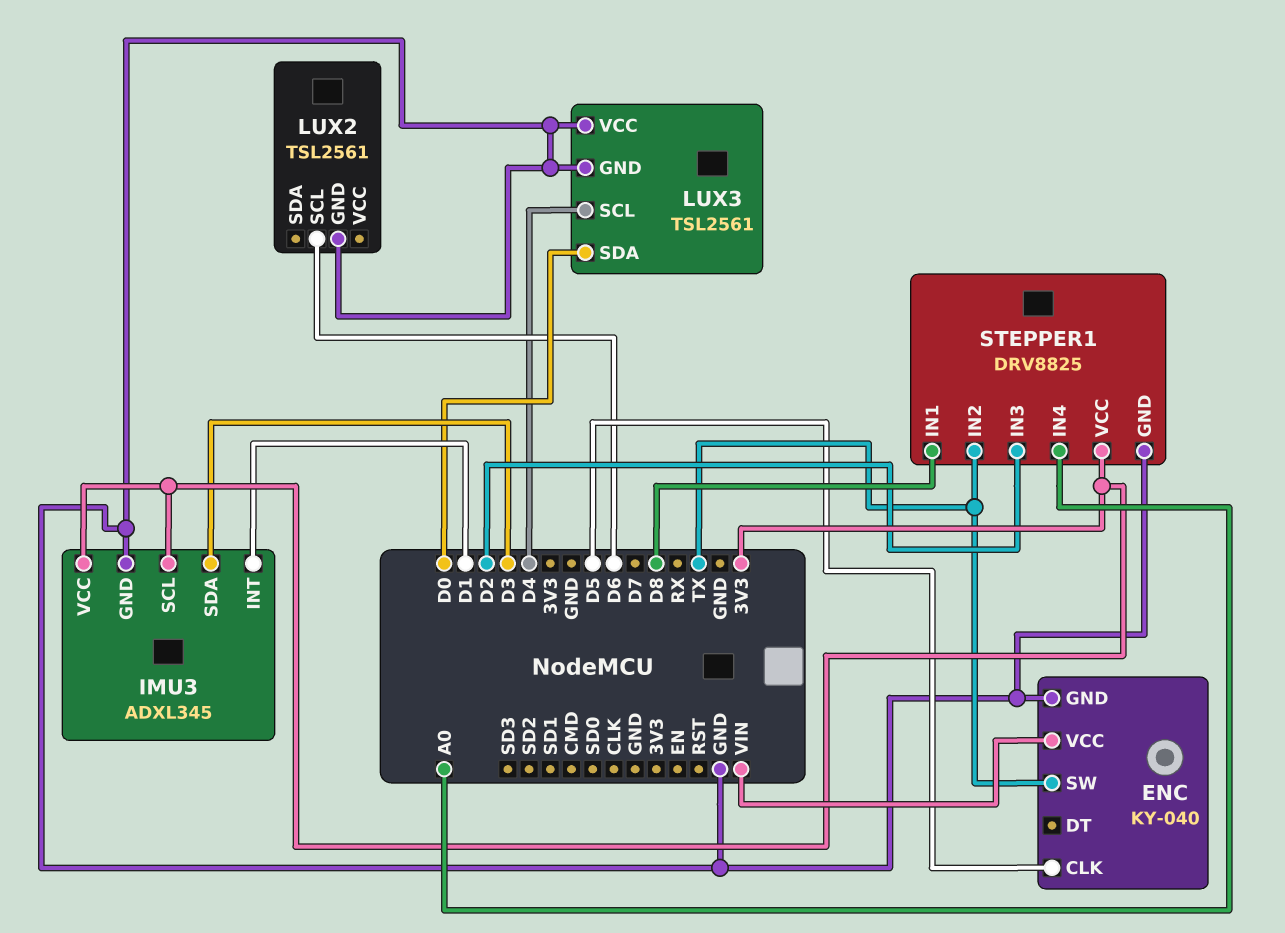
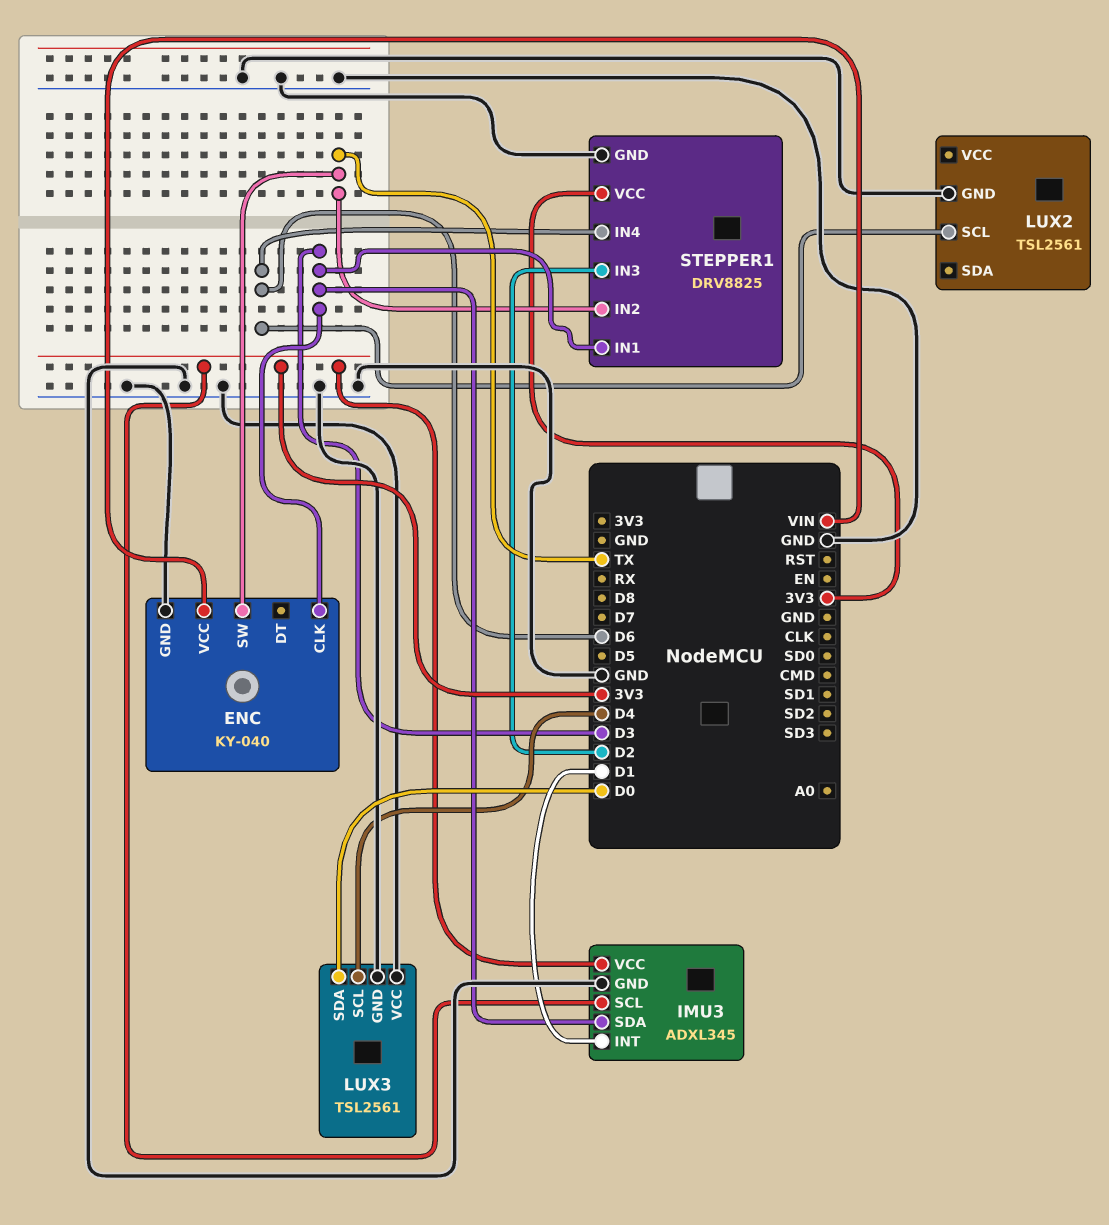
ENC pin CLK: D5 -> D3
STEPPER1 pin IN1: D8 -> D3
STEPPER1 pin IN4: A0 -> D6

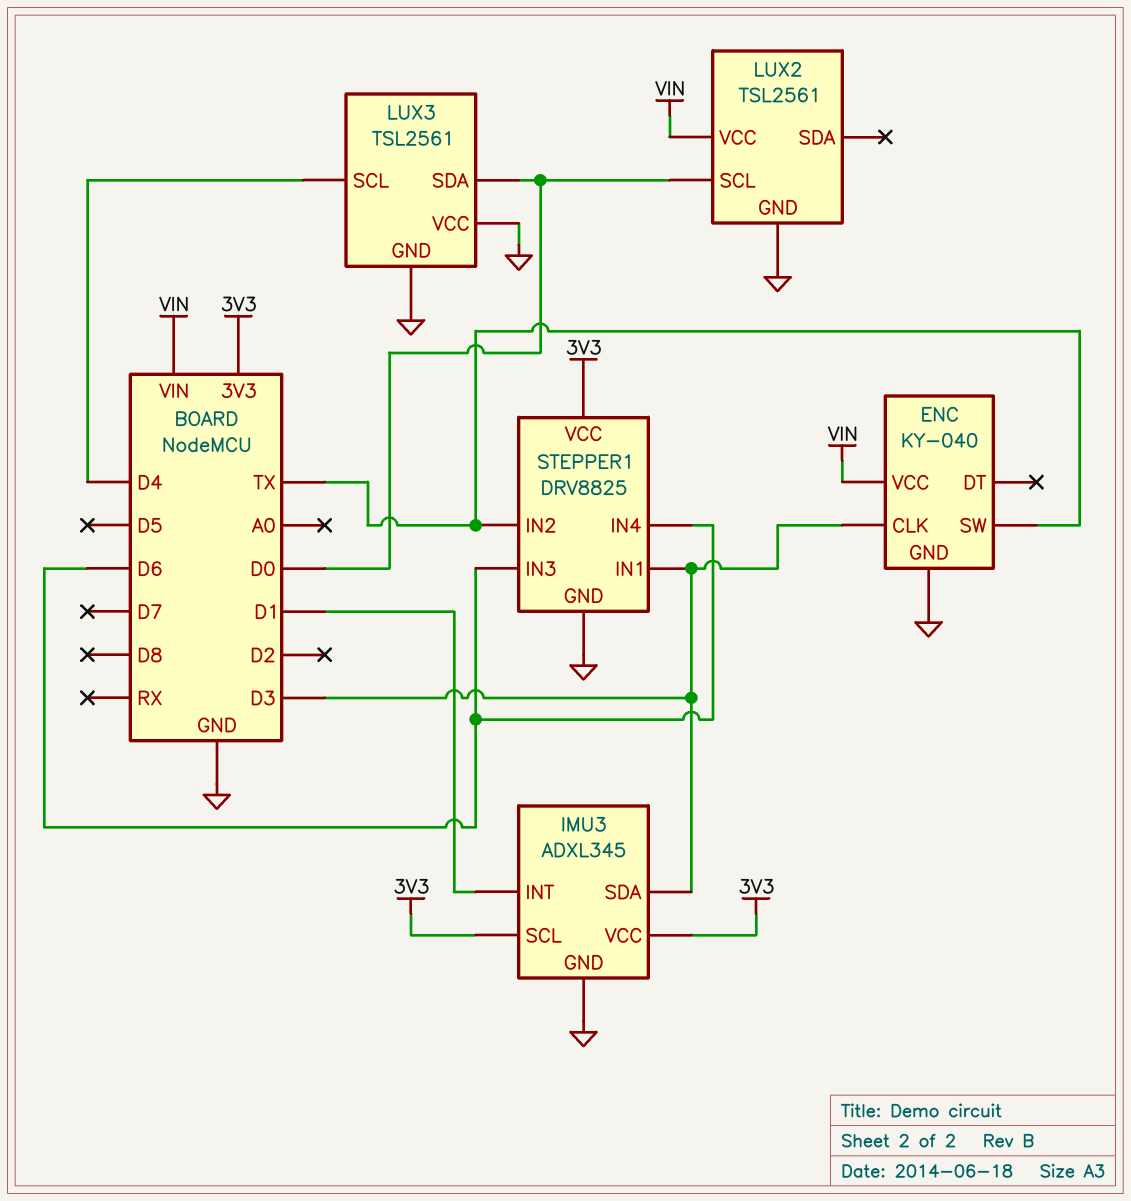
LUX2 pin SCL: D6 -> D0
LUX2 pin VCC: none -> VIN
STEPPER1 pin IN3: D2 -> D6

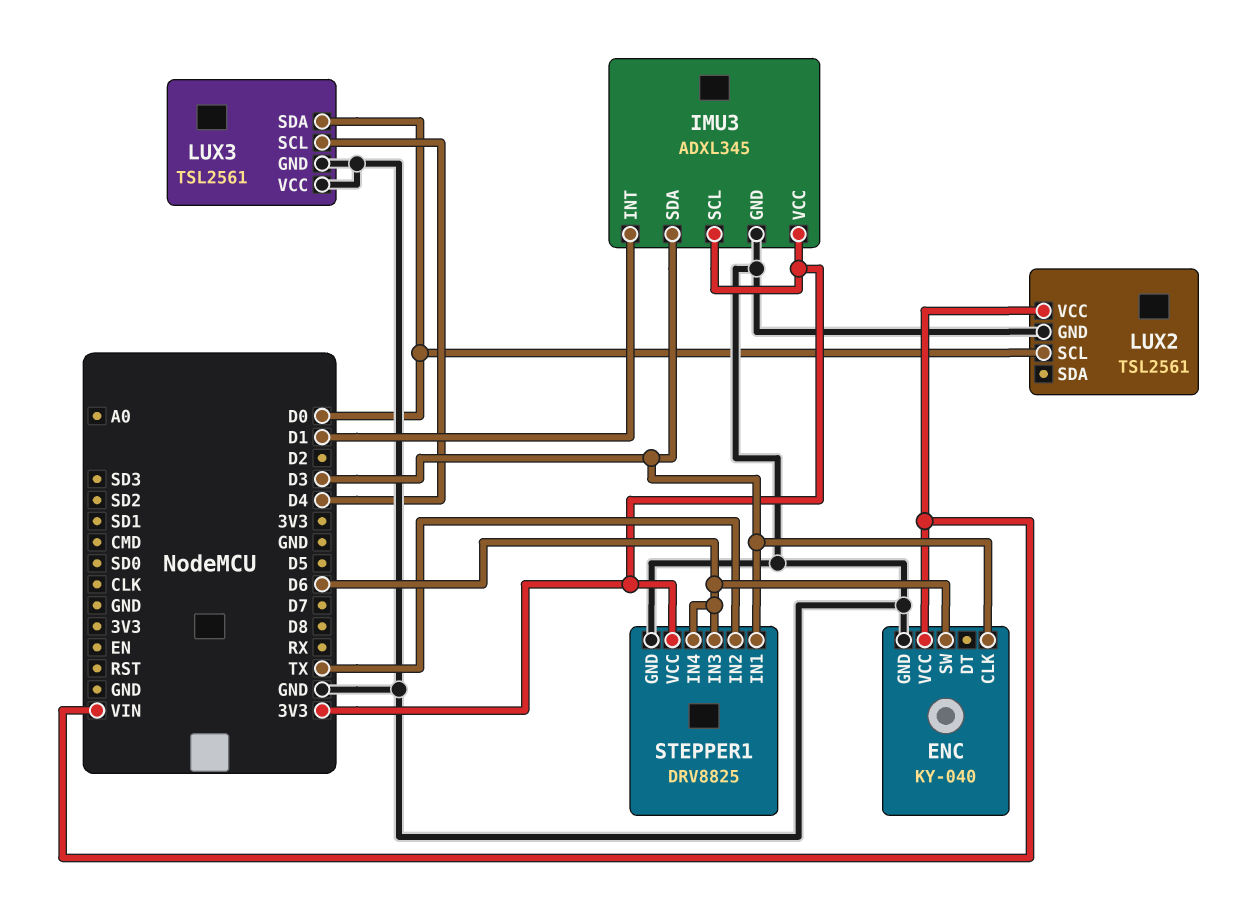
ENC pin SW: TX -> D6

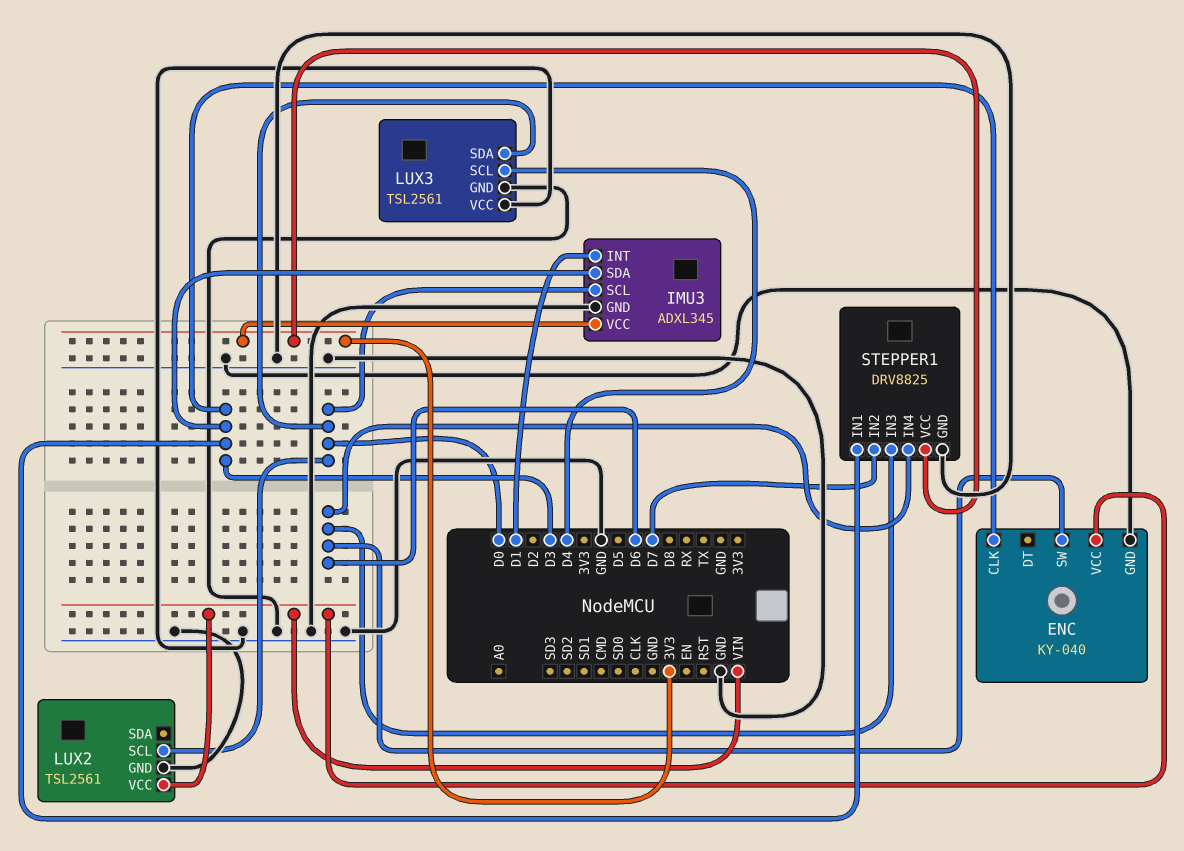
IMU3 pin SCL: 3V3 -> D0
STEPPER1 pin IN2: TX -> D7

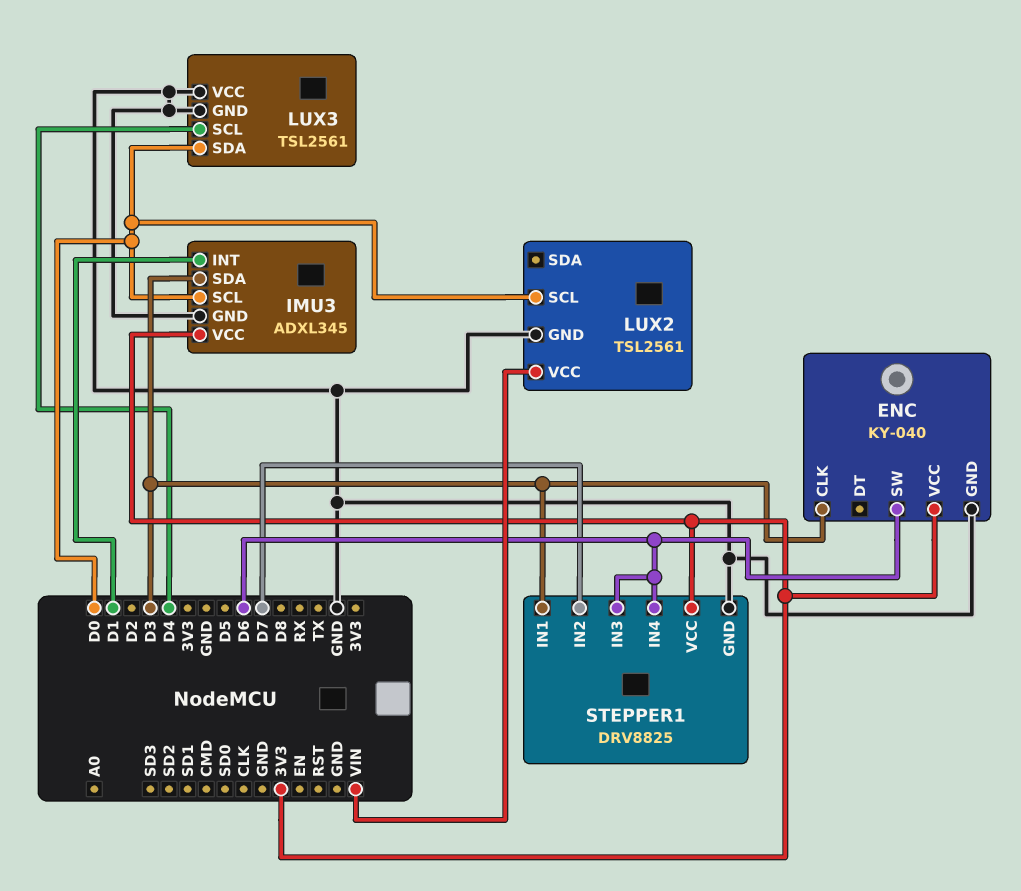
ENC pin VCC: VIN -> 3V3

